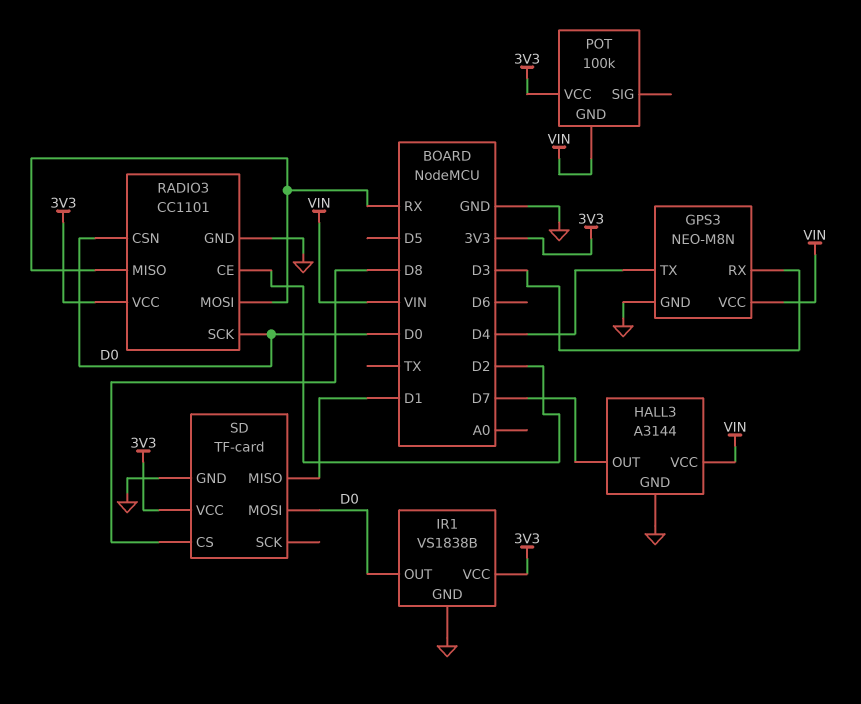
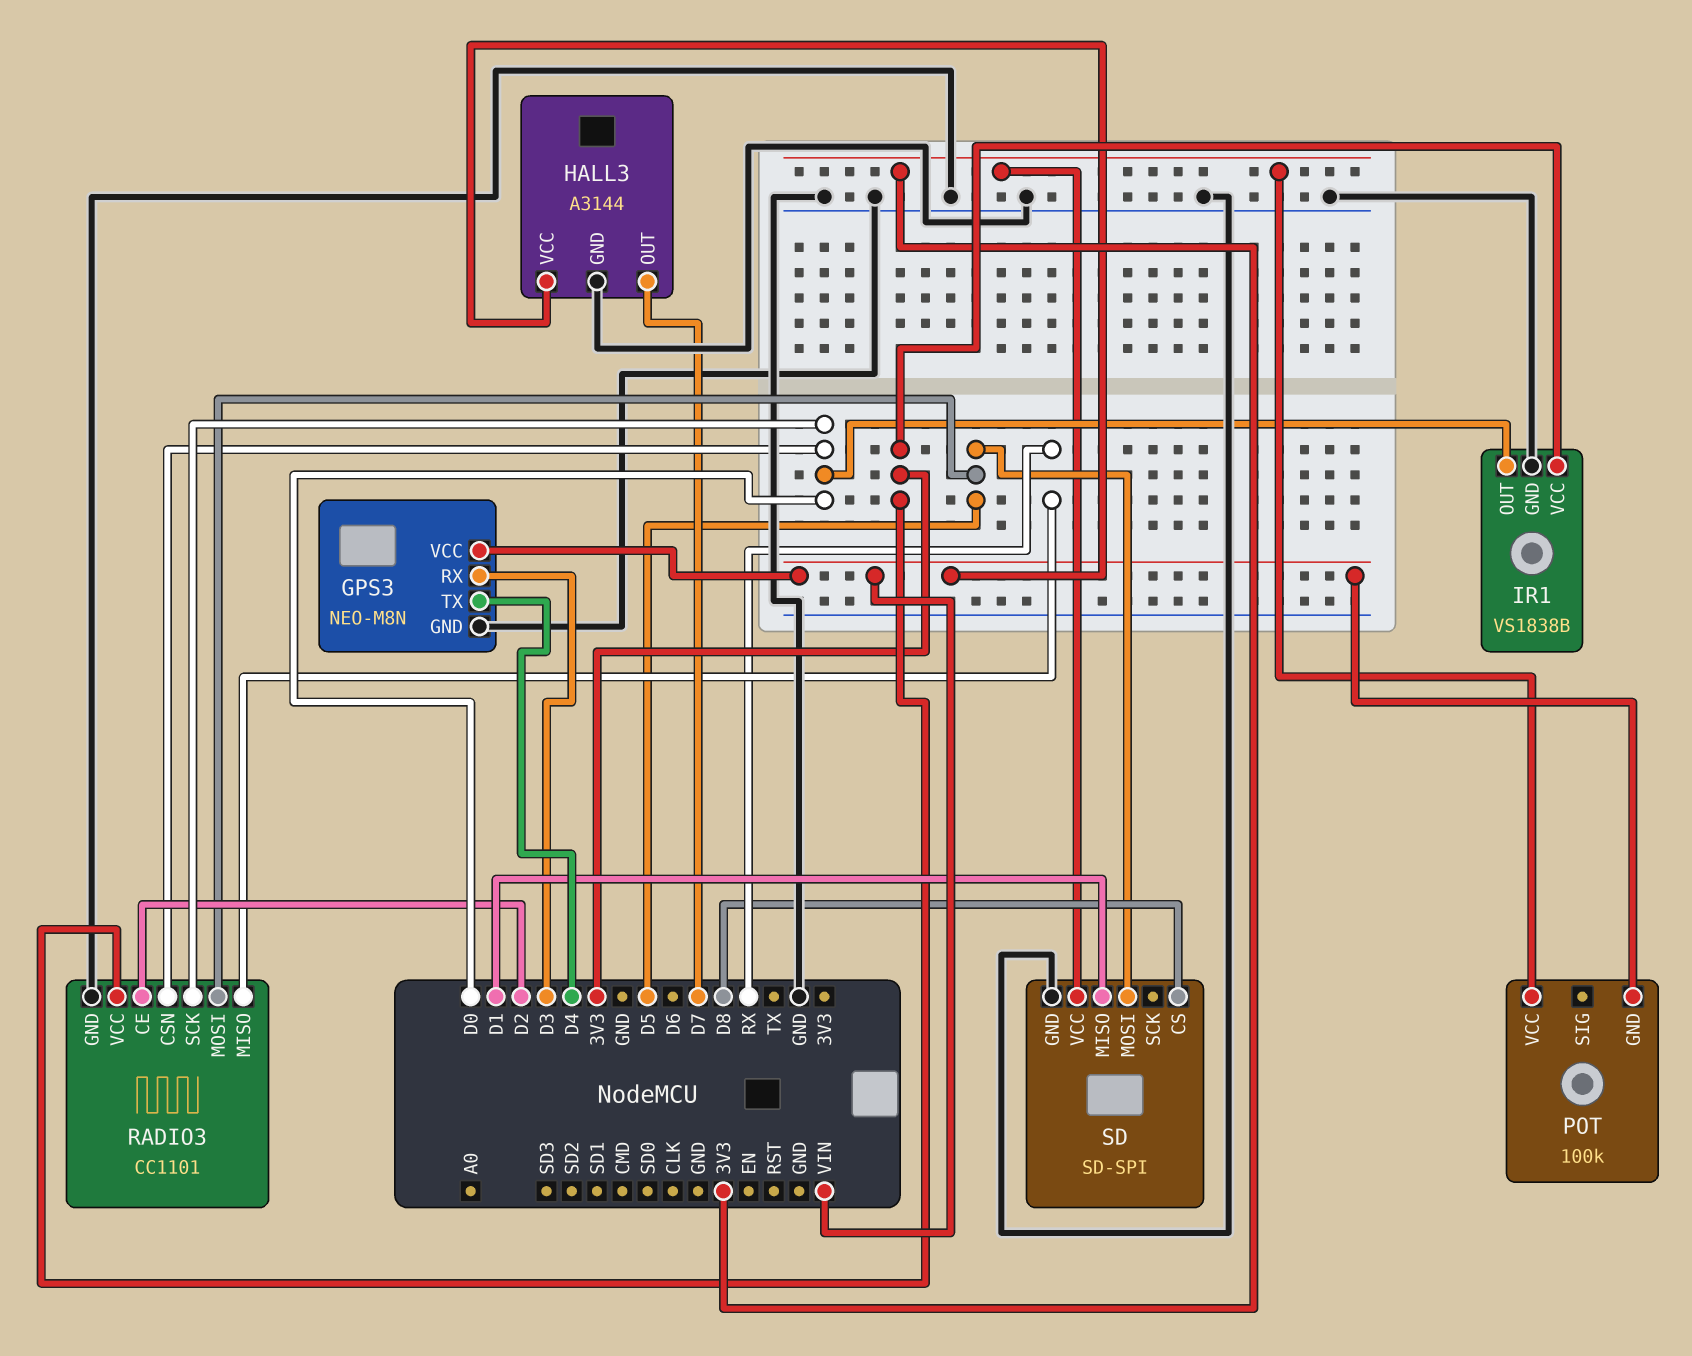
RADIO3 pin MOSI: RX -> D5
SD: TF-card -> SD-SPI
SD pin MOSI: D0 -> D5

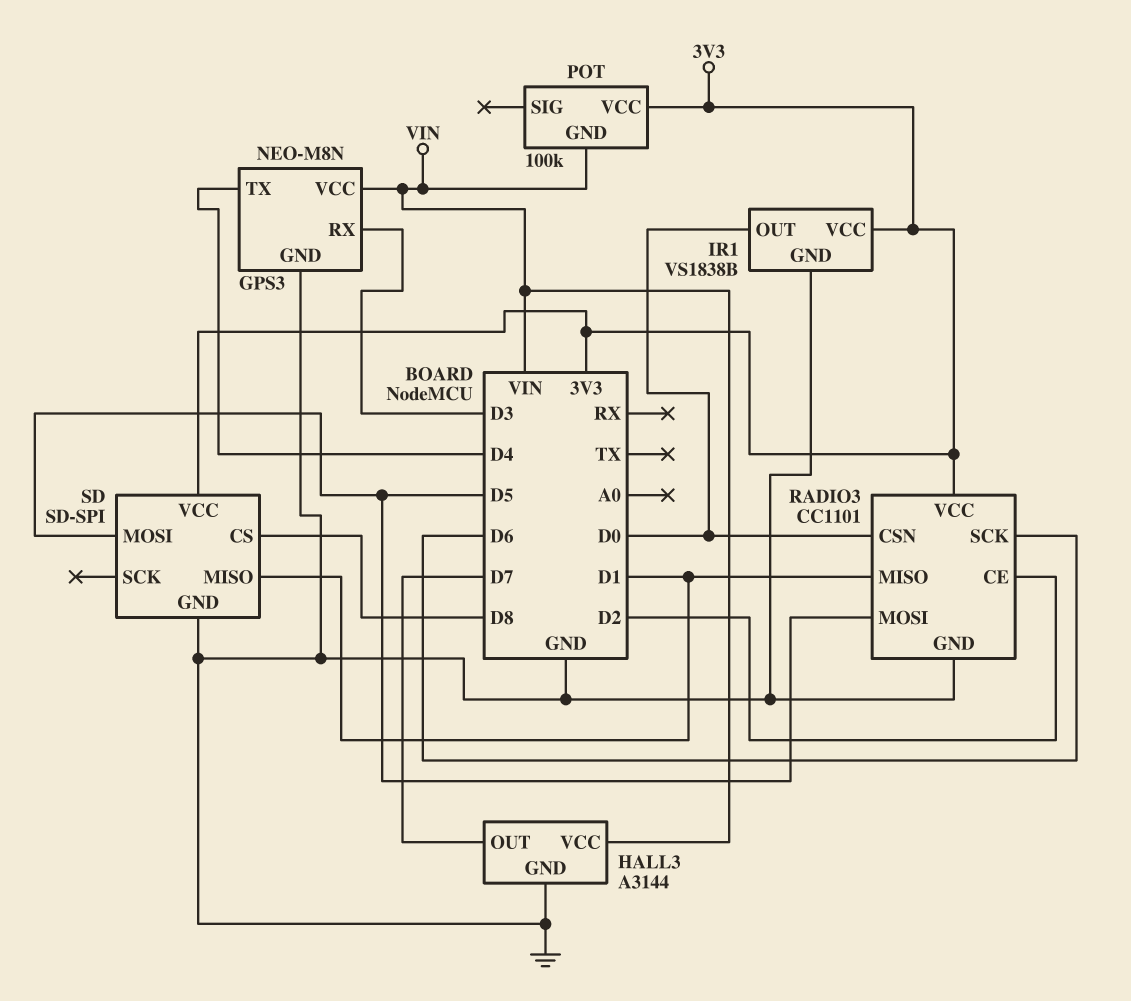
RADIO3 pin MISO: RX -> D1
RADIO3 pin SCK: D0 -> D6

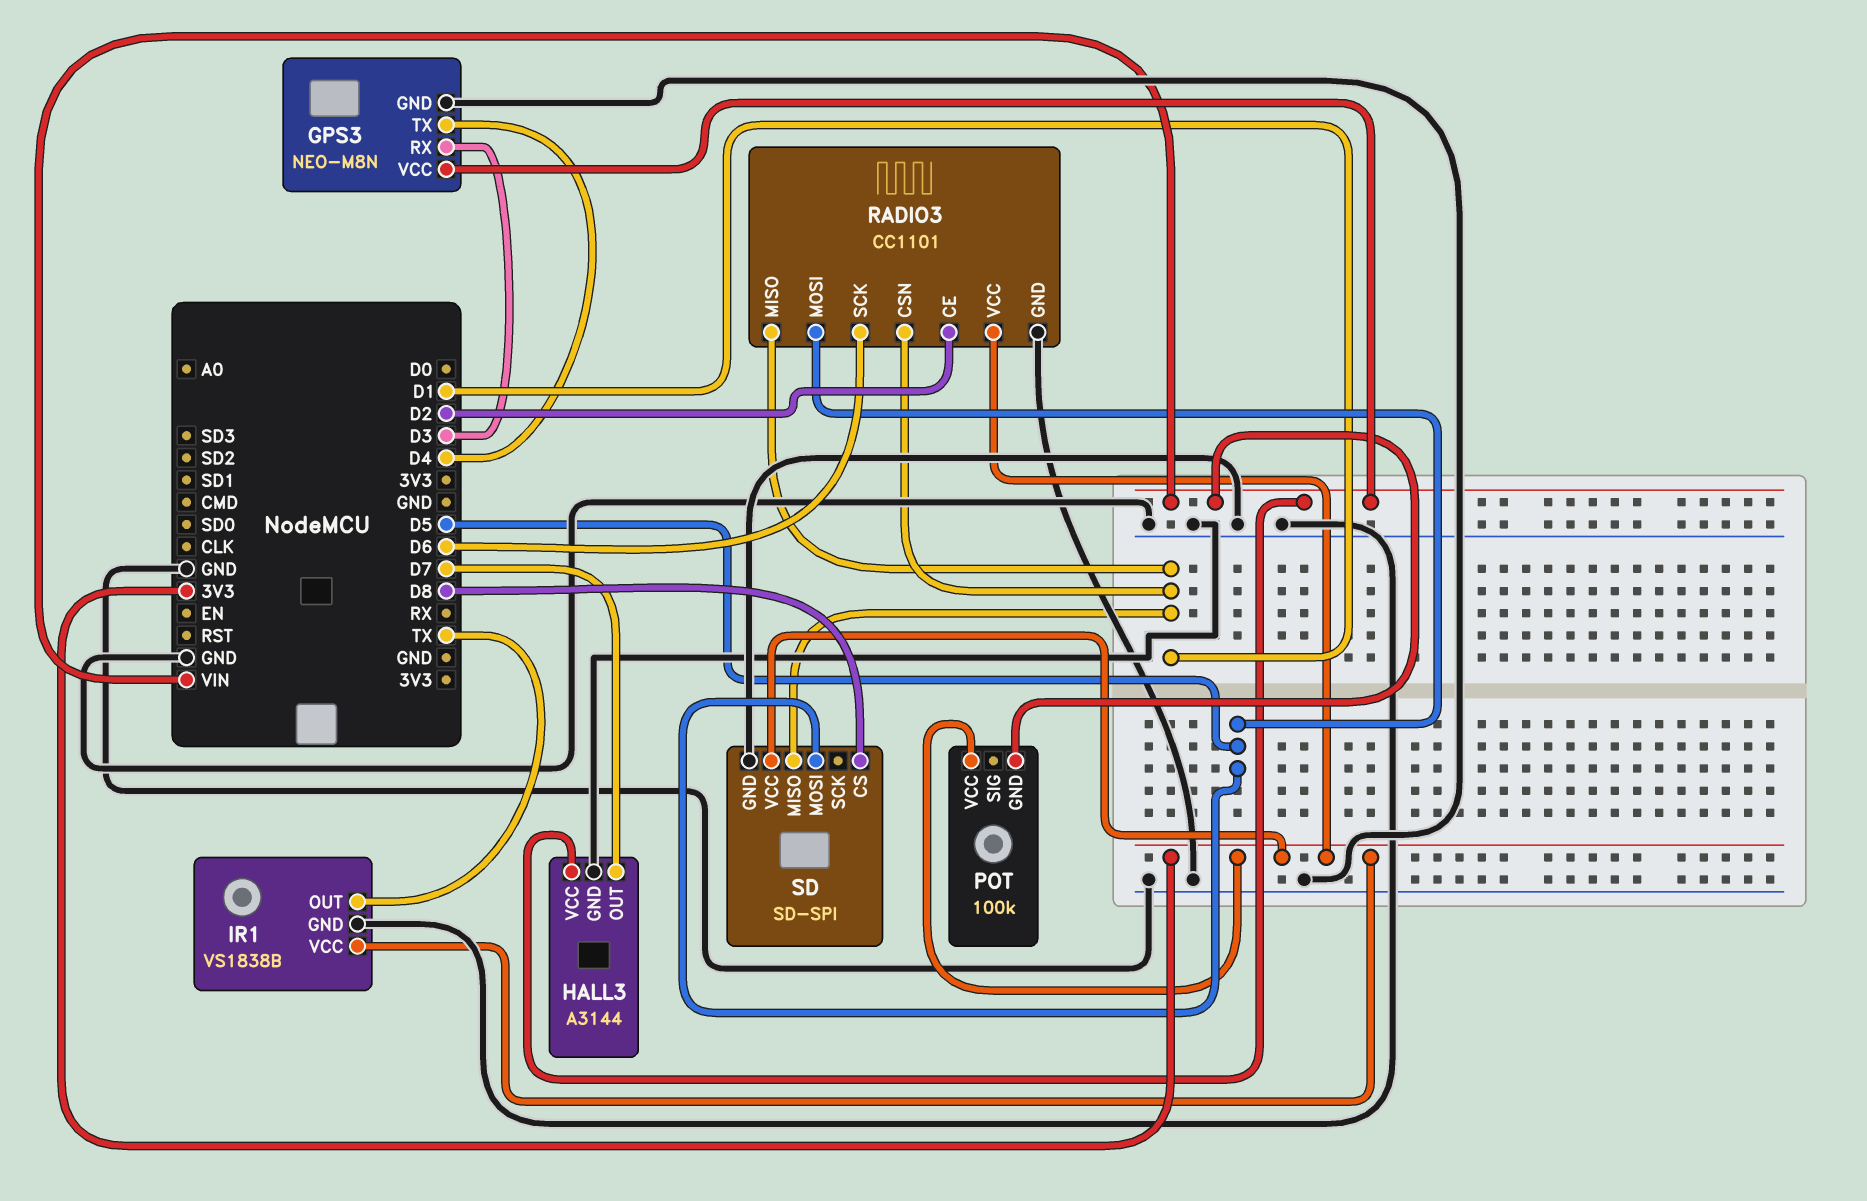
IR1 pin OUT: D0 -> TX
RADIO3 pin CSN: D0 -> D1

